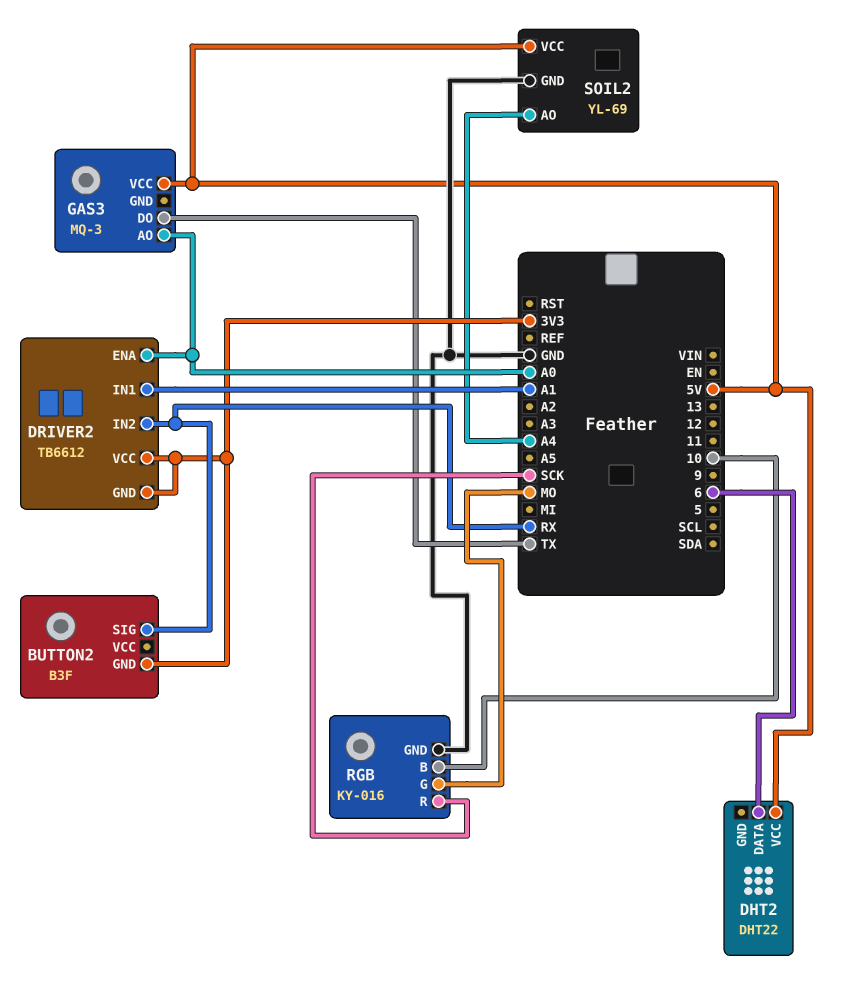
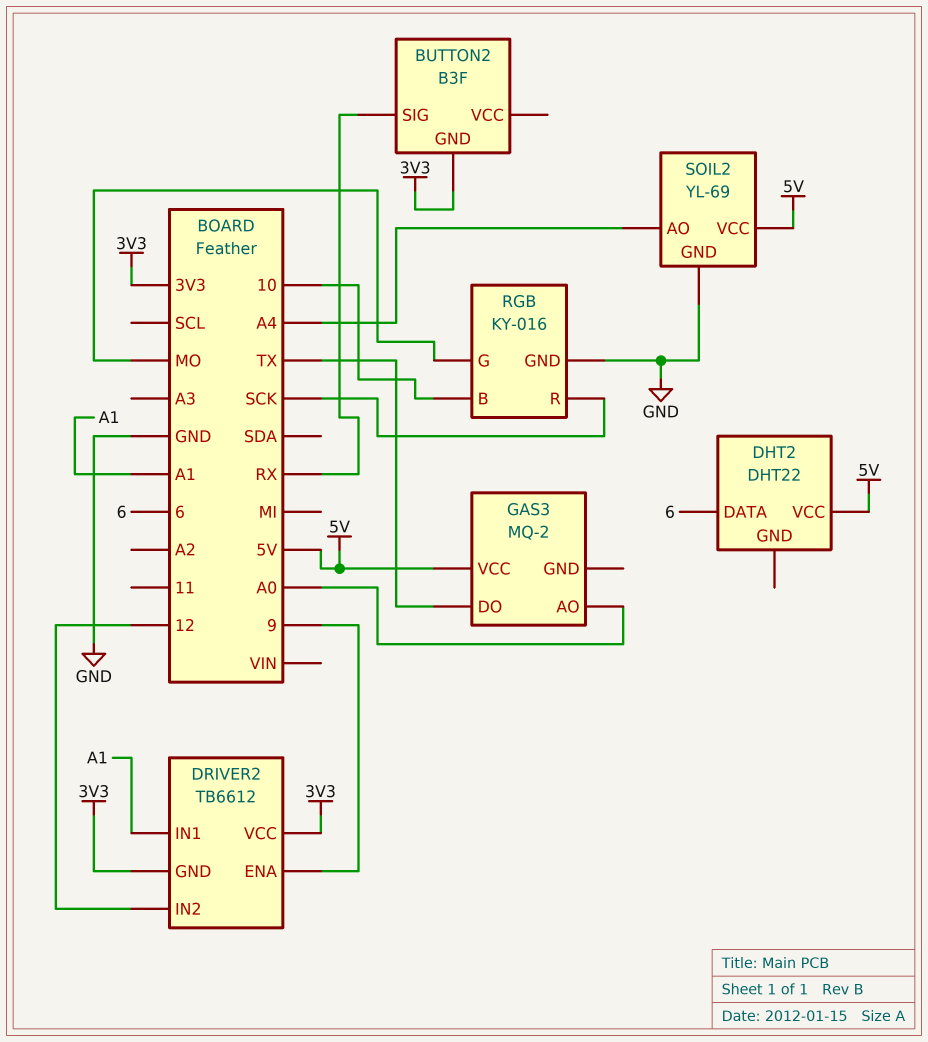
DRIVER2 pin ENA: A0 -> 9
DRIVER2 pin IN2: RX -> 12
GAS3: MQ-3 -> MQ-2

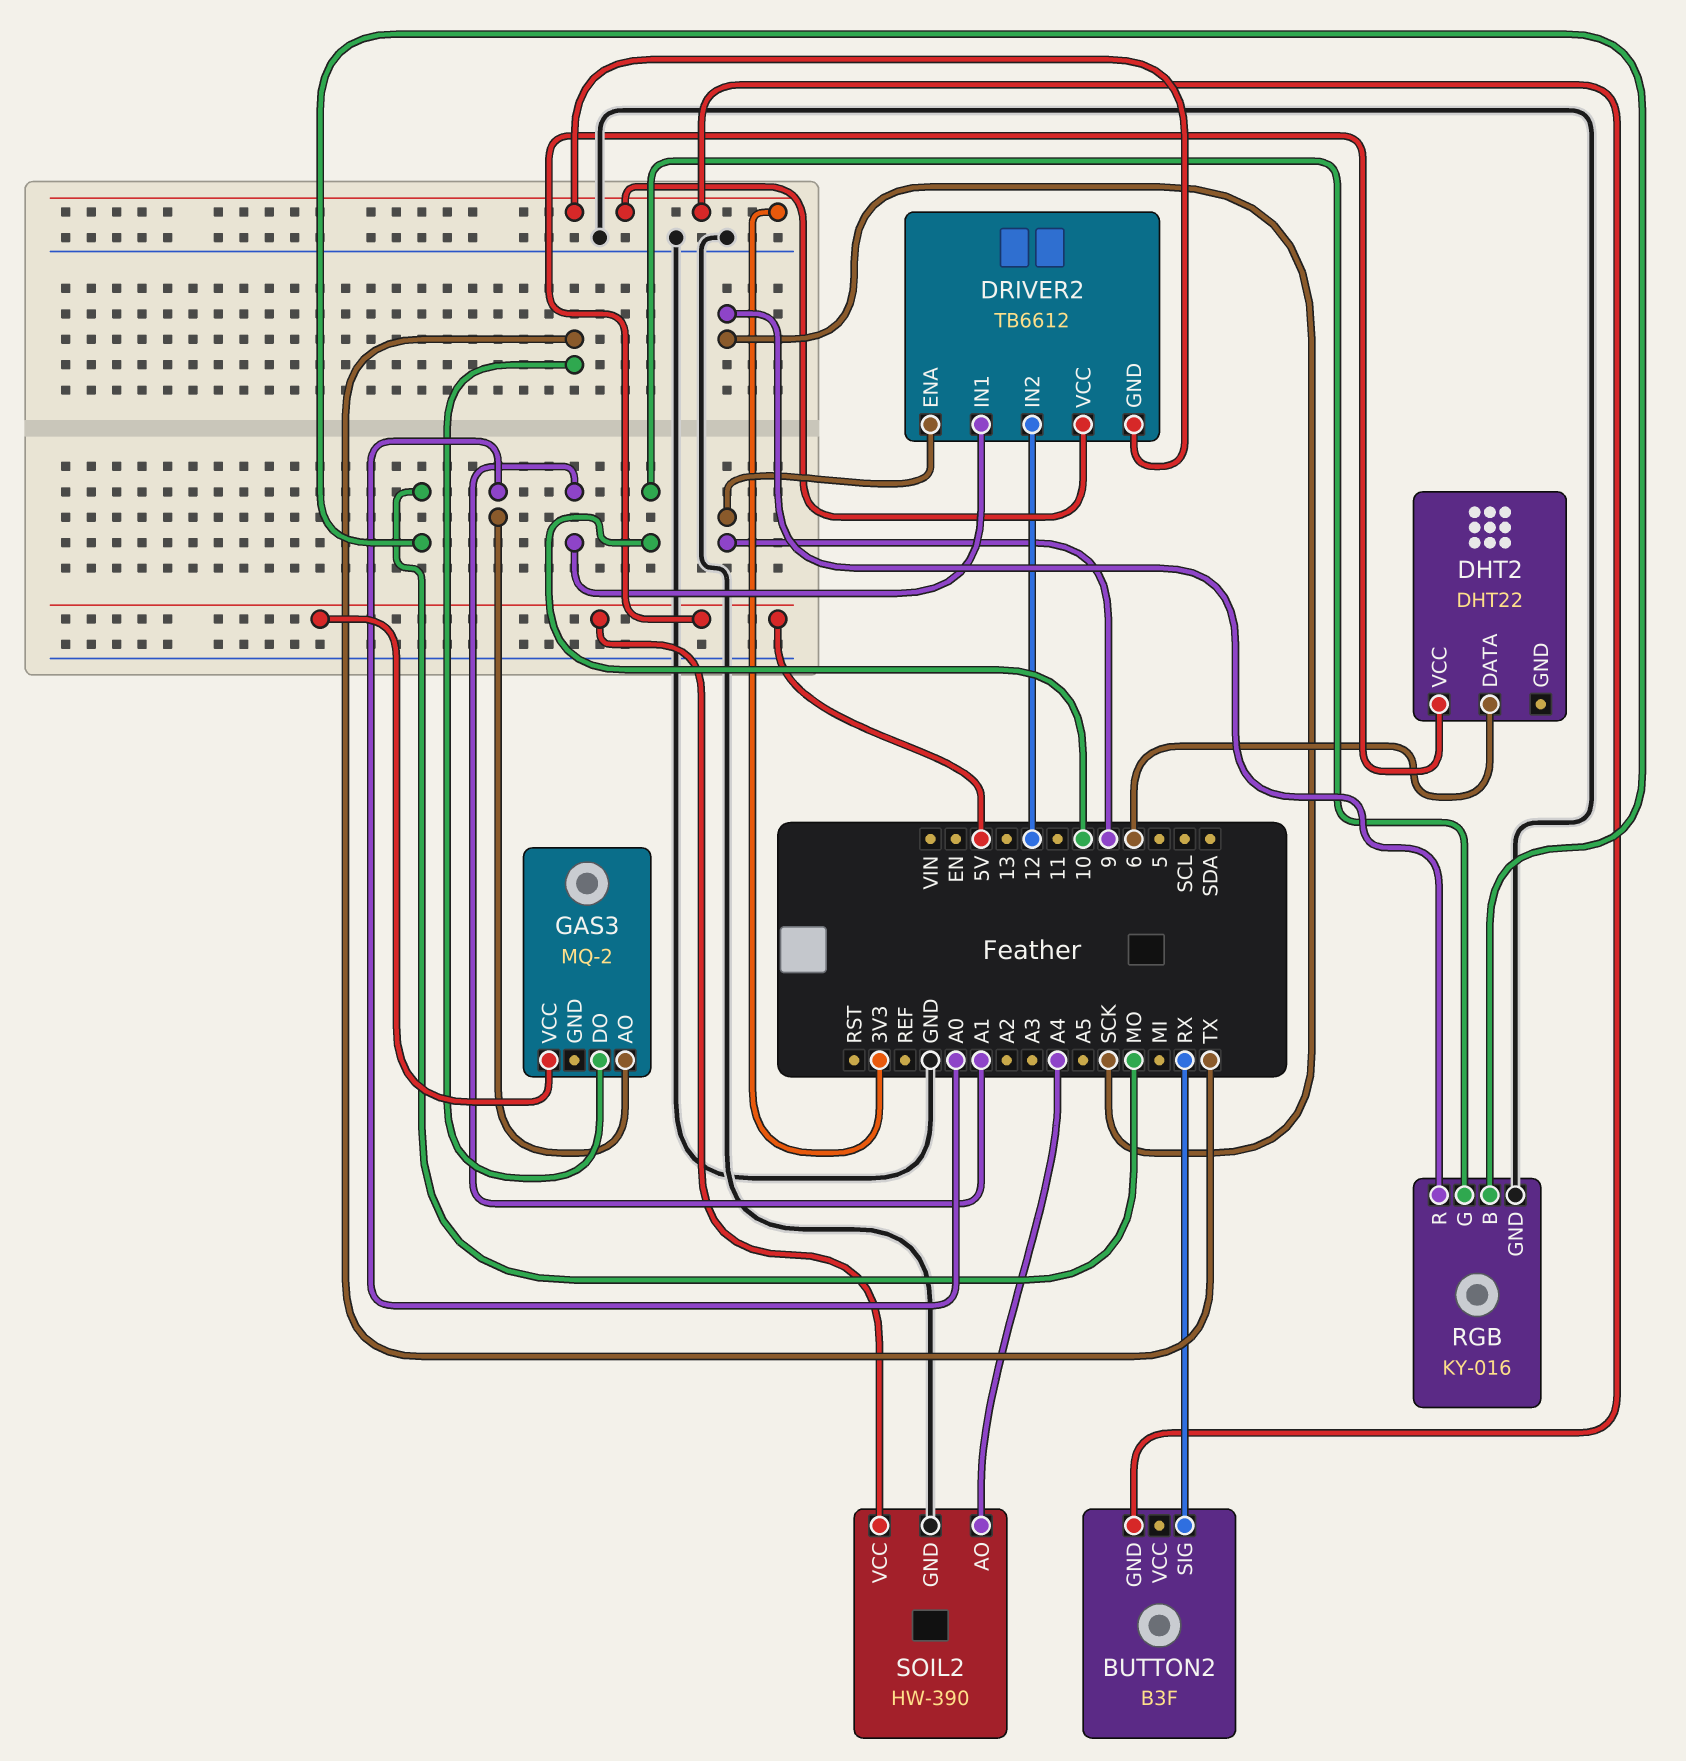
RGB pin B: 10 -> MO
RGB pin G: MO -> 10
SOIL2: YL-69 -> HW-390

